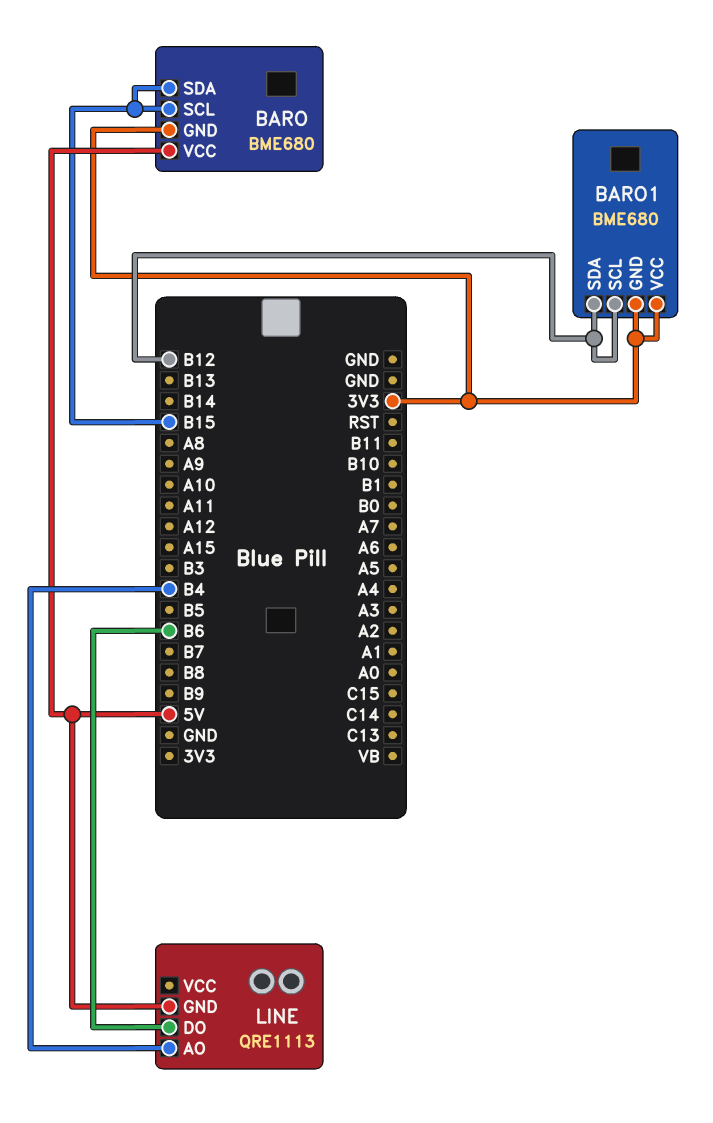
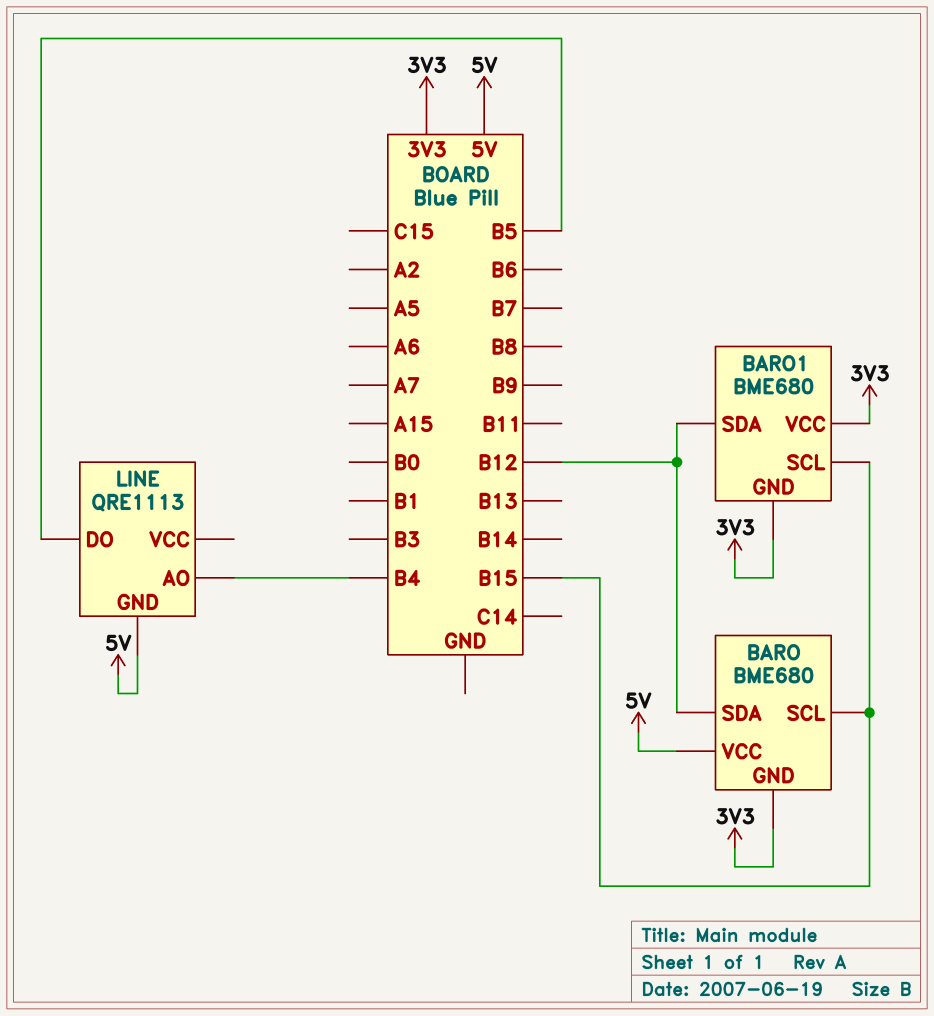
BARO pin SDA: B15 -> B12
BARO1 pin SCL: B12 -> B15
LINE pin DO: B6 -> B5

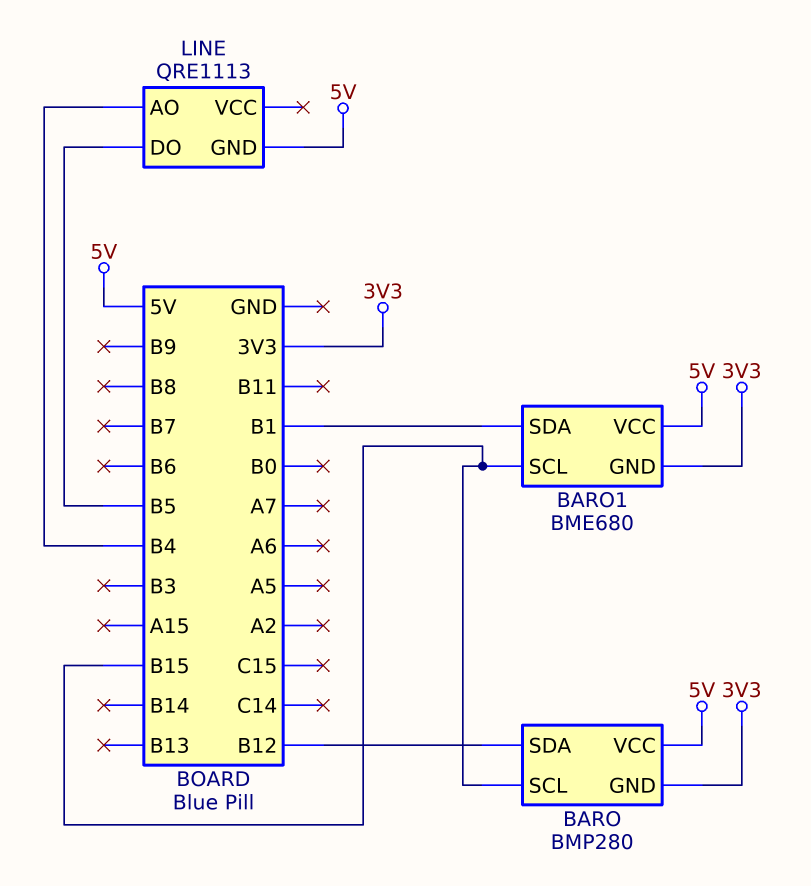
BARO: BME680 -> BMP280
BARO1 pin SDA: B12 -> B1
BARO1 pin VCC: 3V3 -> 5V

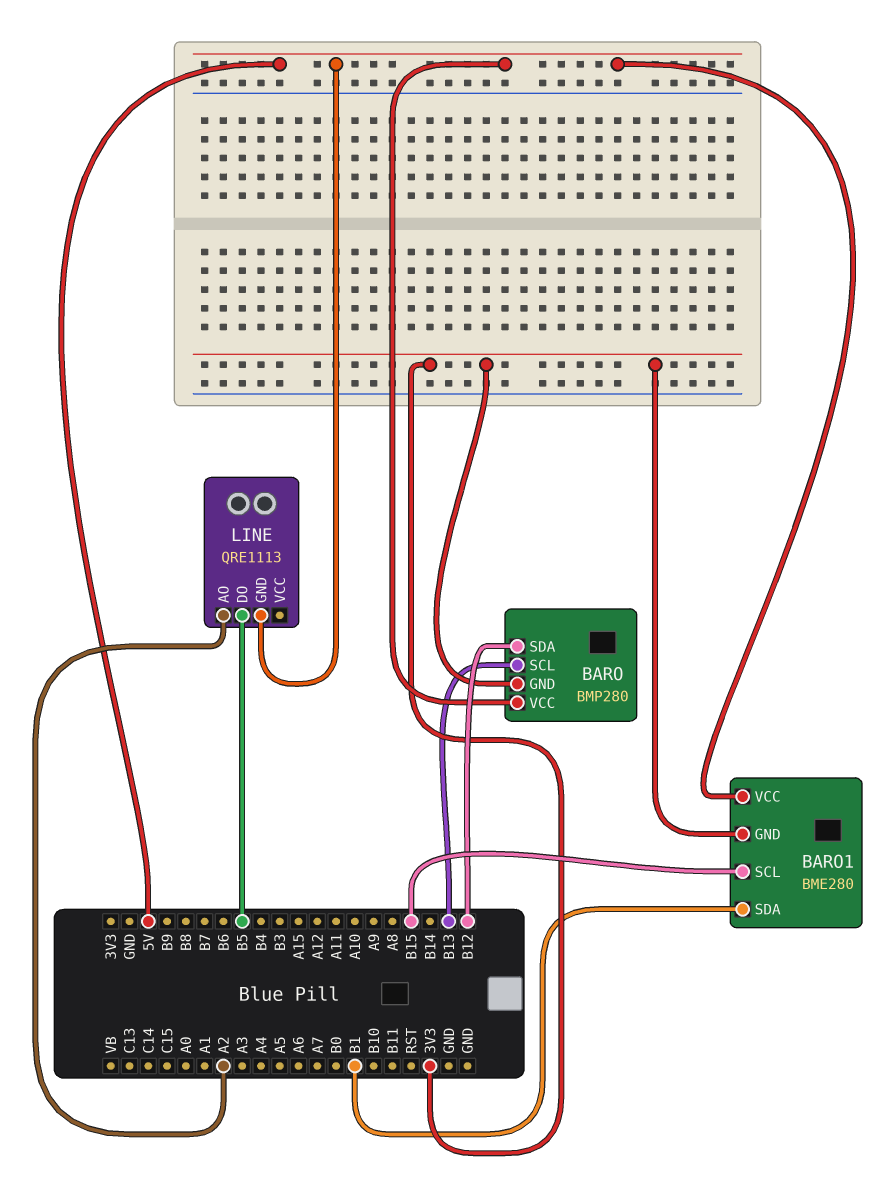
BARO pin SCL: B15 -> B13
BARO1: BME680 -> BME280
LINE pin AO: B4 -> A2

